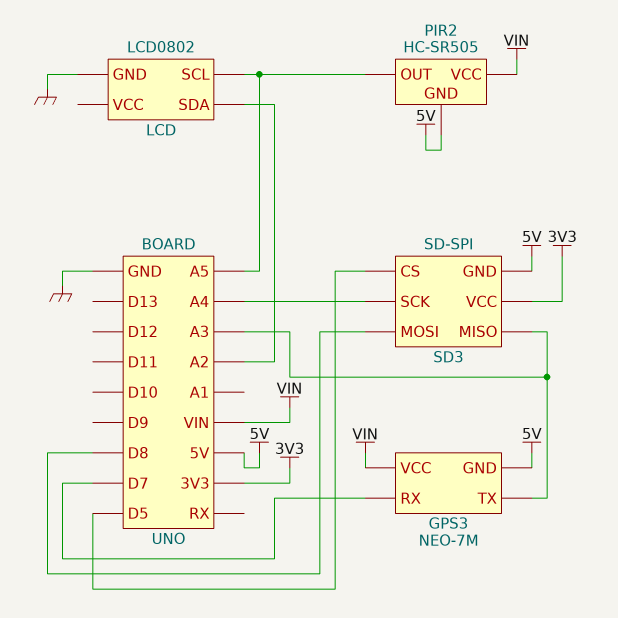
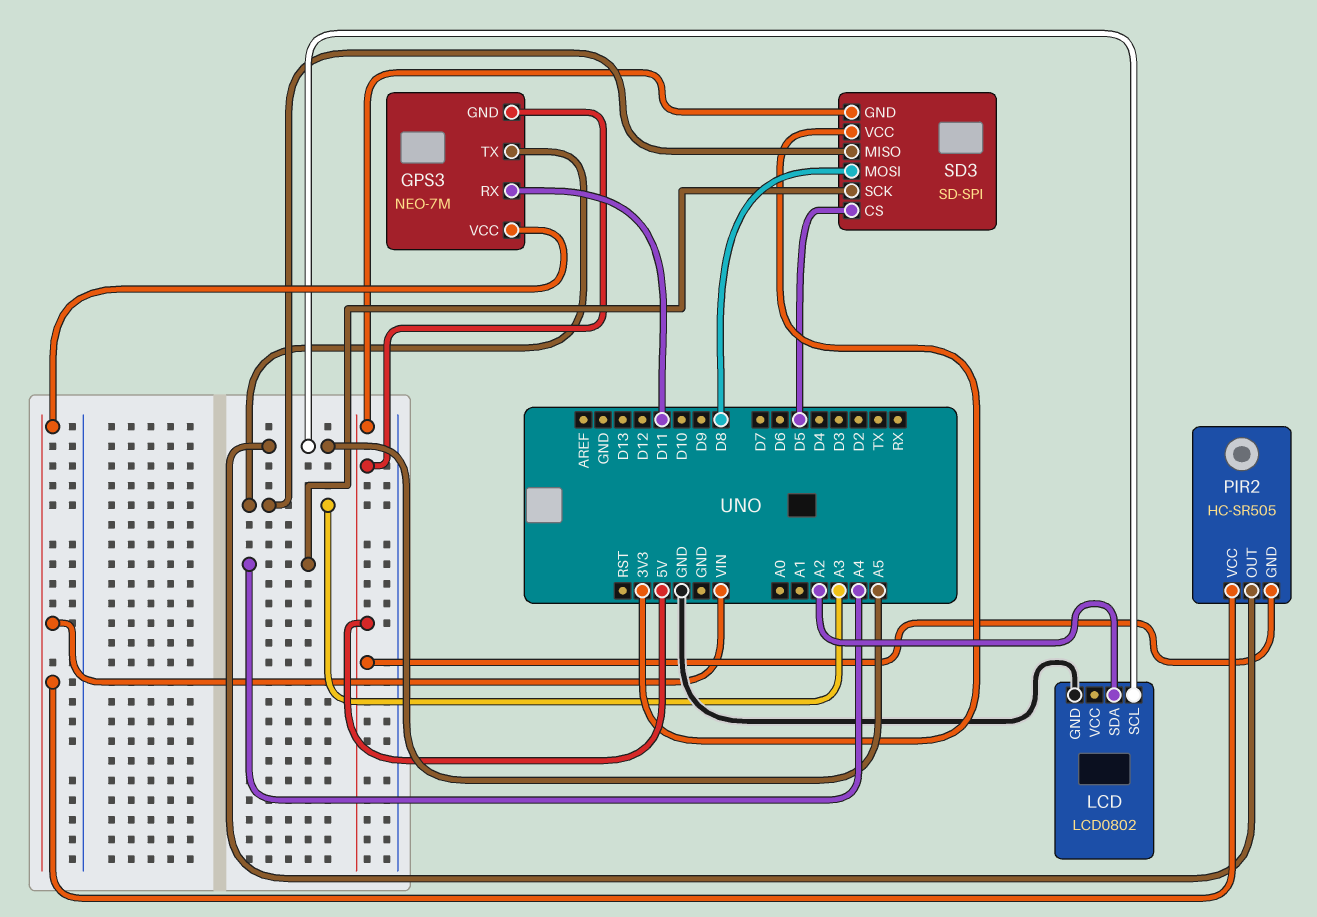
GPS3 pin RX: D7 -> D11

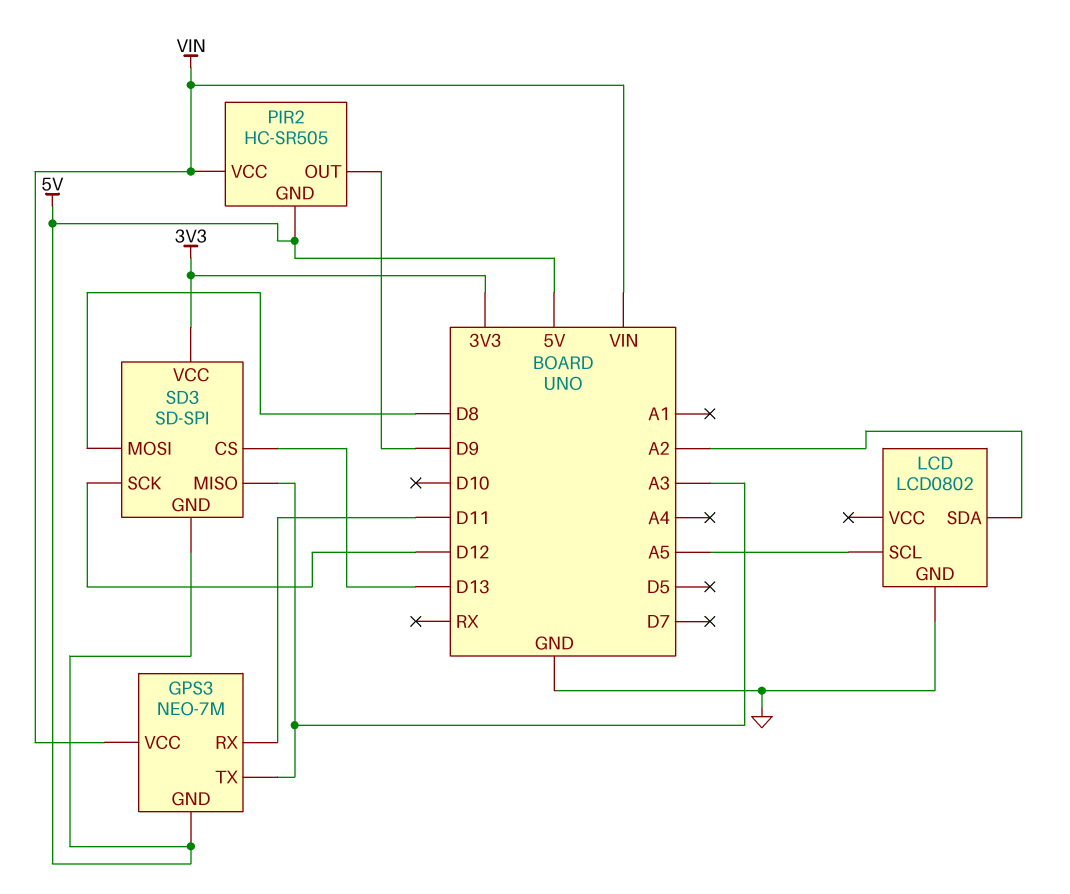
PIR2 pin OUT: A5 -> D9
SD3 pin CS: D5 -> D13
SD3 pin SCK: A4 -> D12

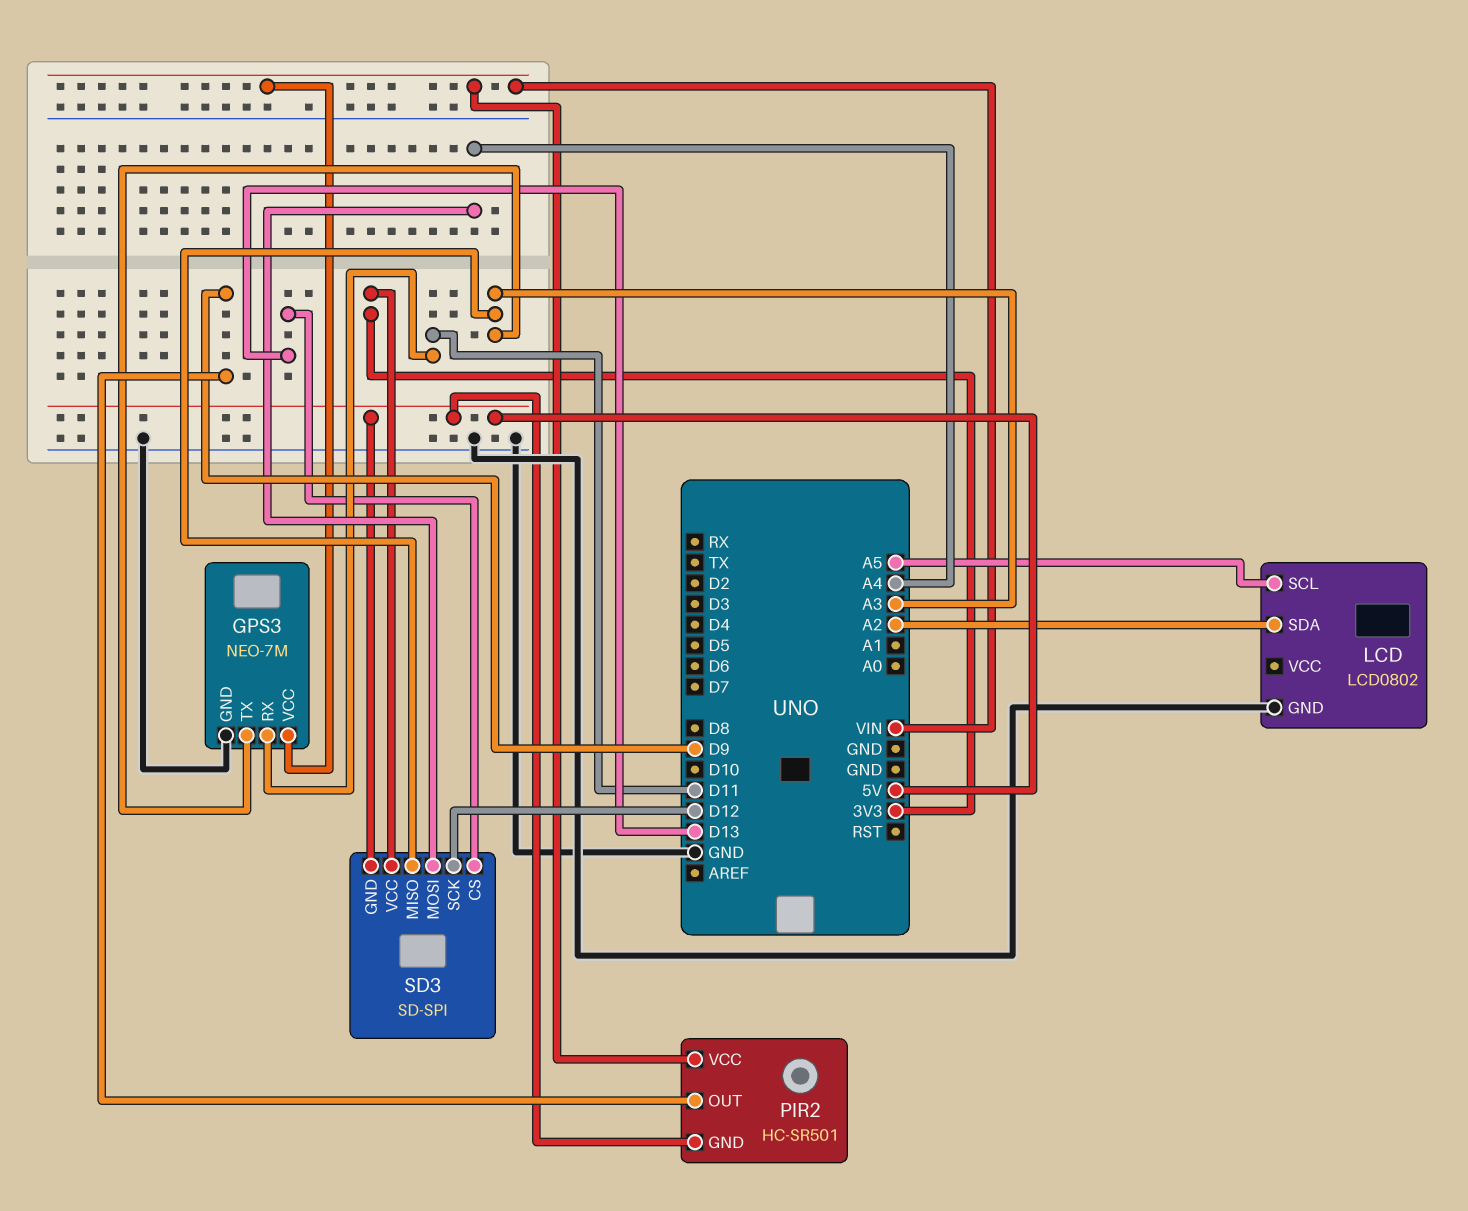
GPS3 pin GND: 5V -> GND
PIR2: HC-SR505 -> HC-SR501
SD3 pin MOSI: D8 -> A4

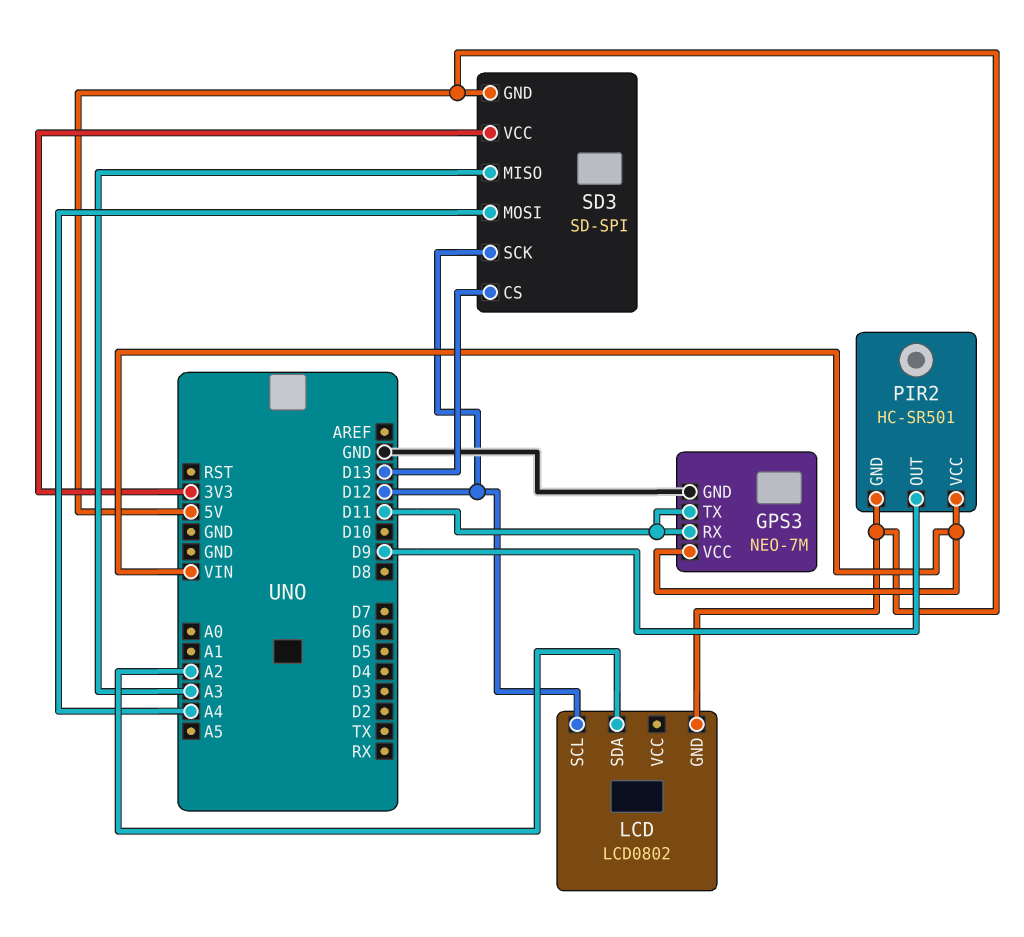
GPS3 pin TX: A3 -> D11
LCD pin GND: GND -> 5V
LCD pin SCL: A5 -> D12

